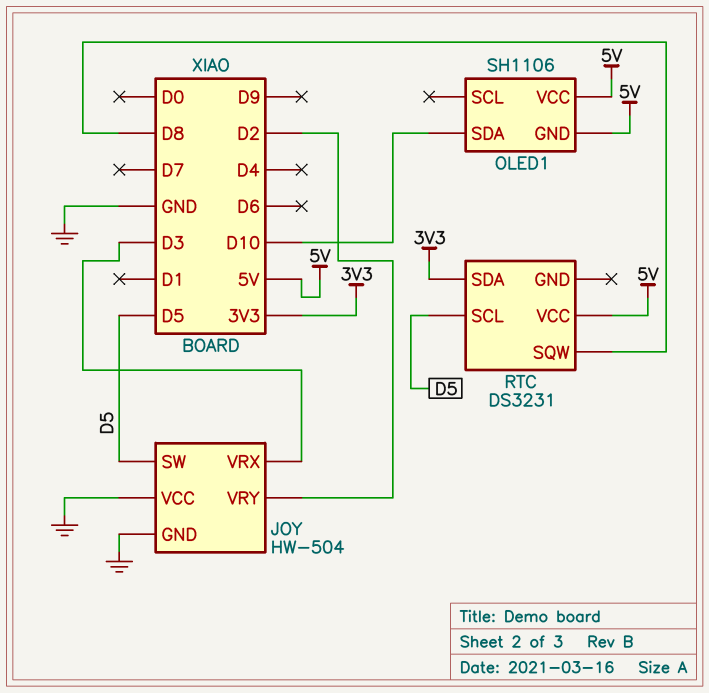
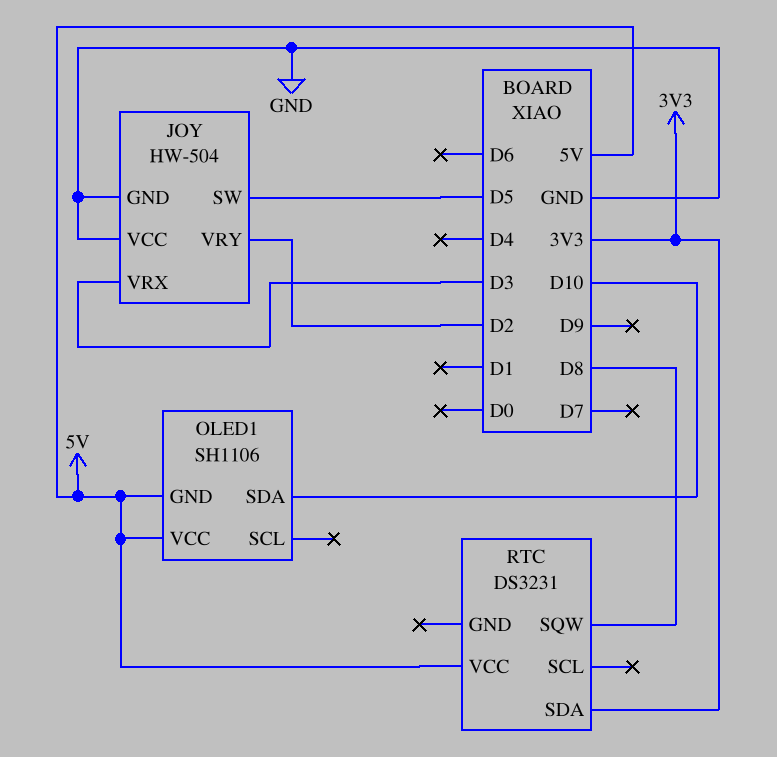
RTC pin SCL: D5 -> none

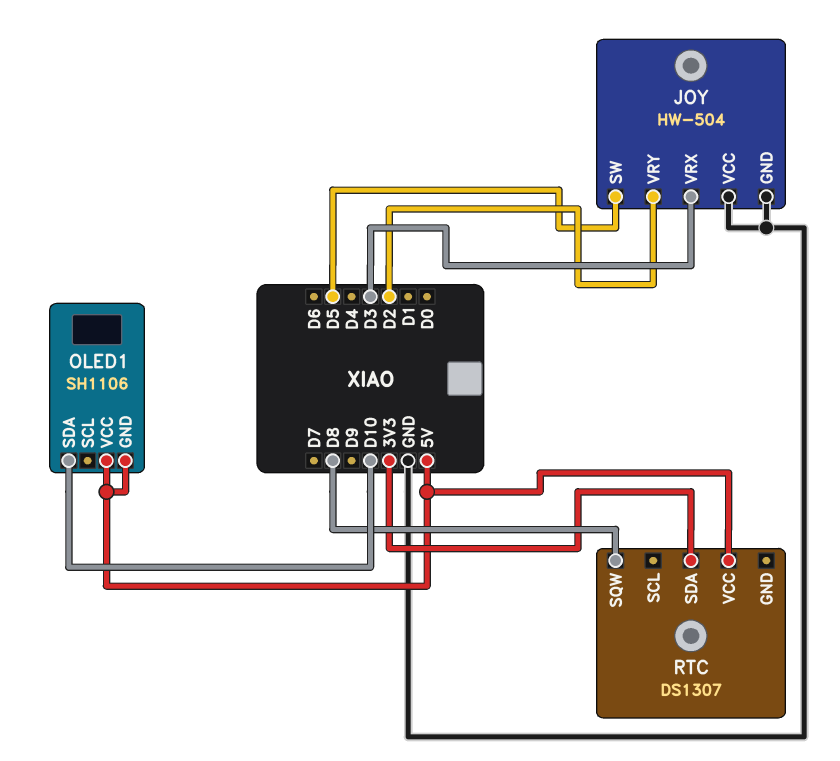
RTC: DS3231 -> DS1307

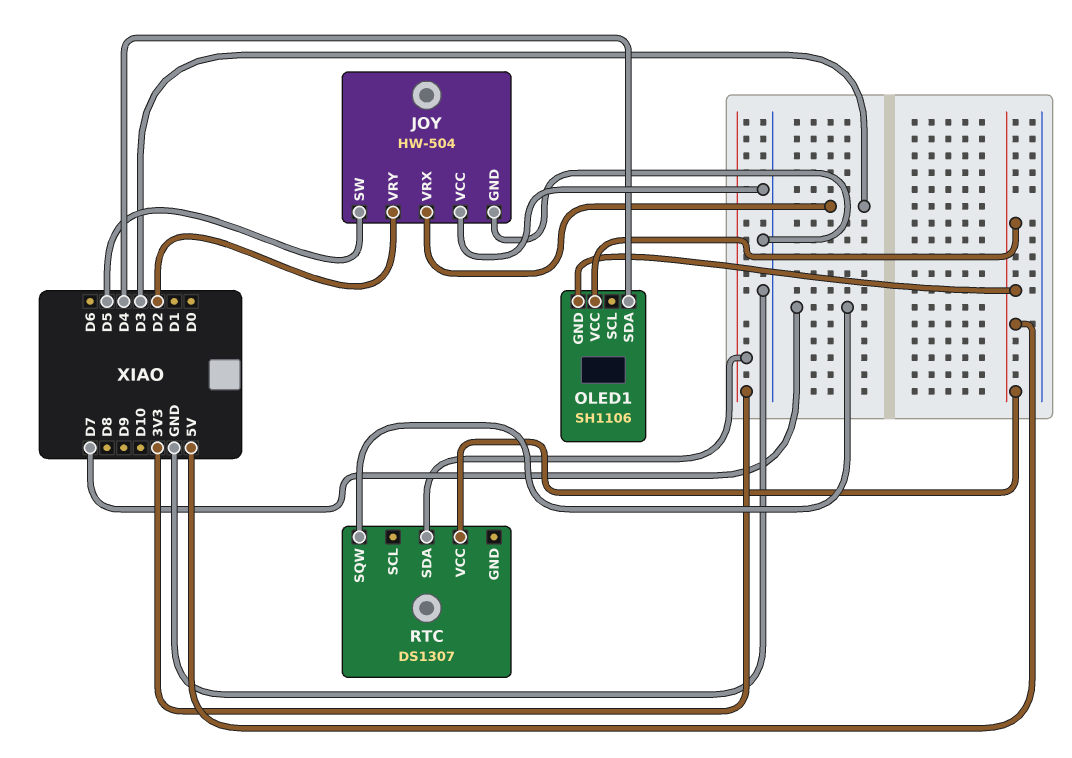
OLED1 pin SDA: D10 -> D4
RTC pin SQW: D8 -> D7

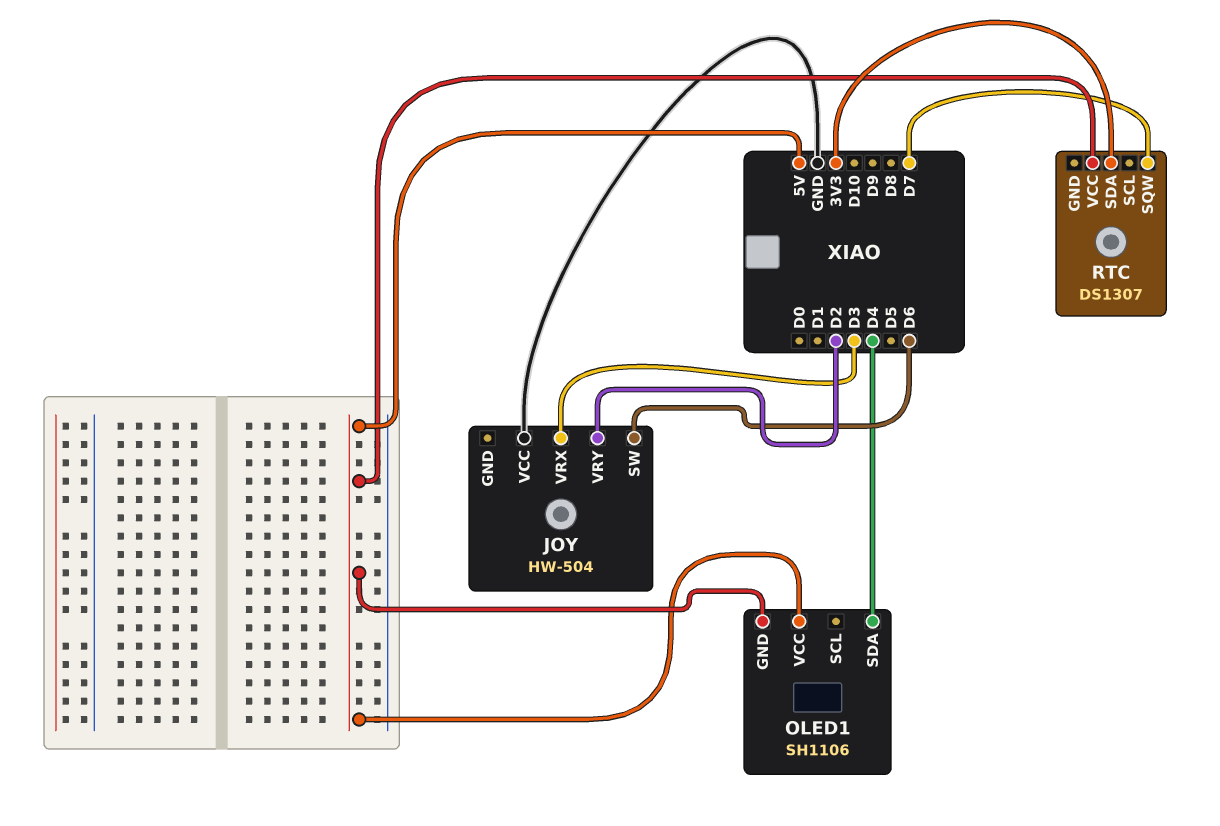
JOY pin GND: GND -> none
JOY pin SW: D5 -> D6

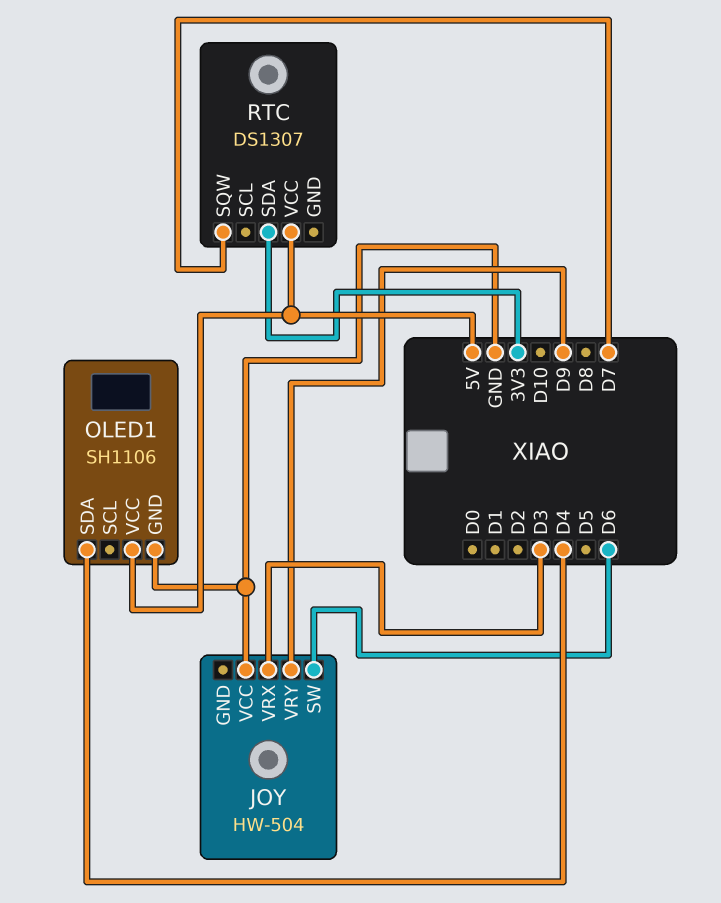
JOY pin VRY: D2 -> D9
OLED1 pin GND: 5V -> GND

